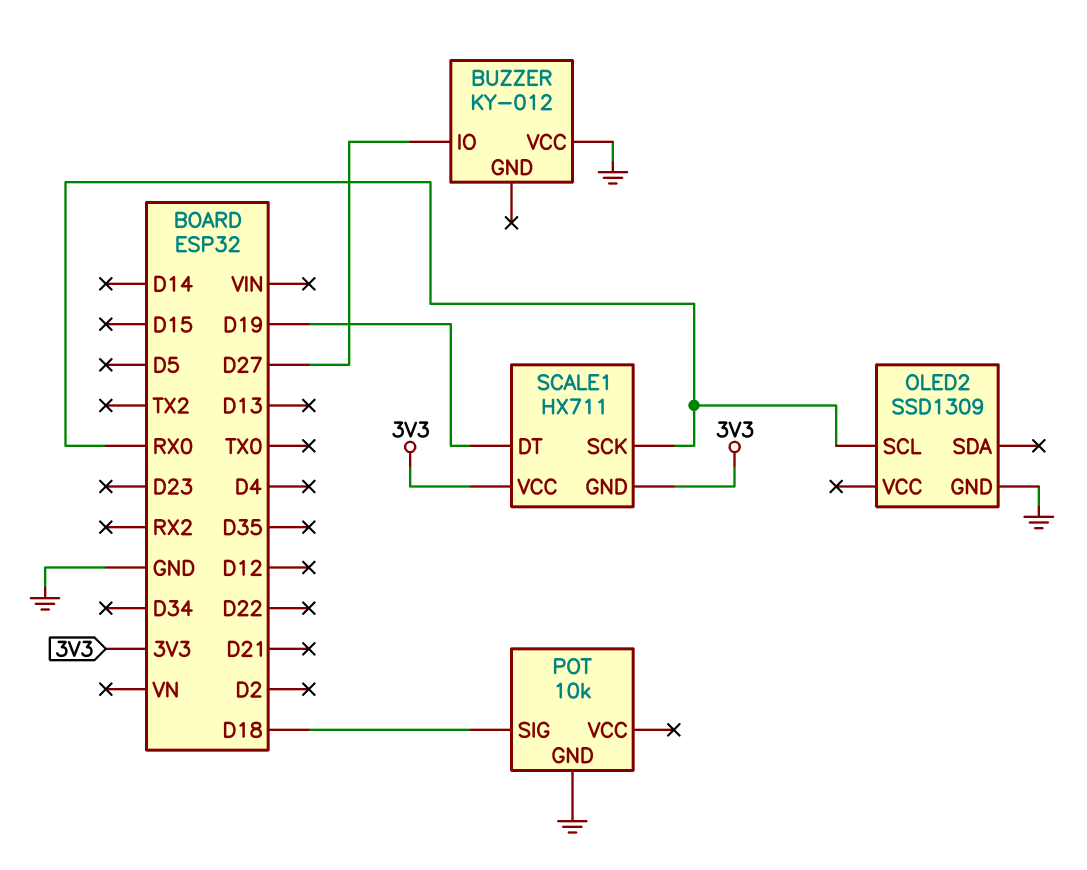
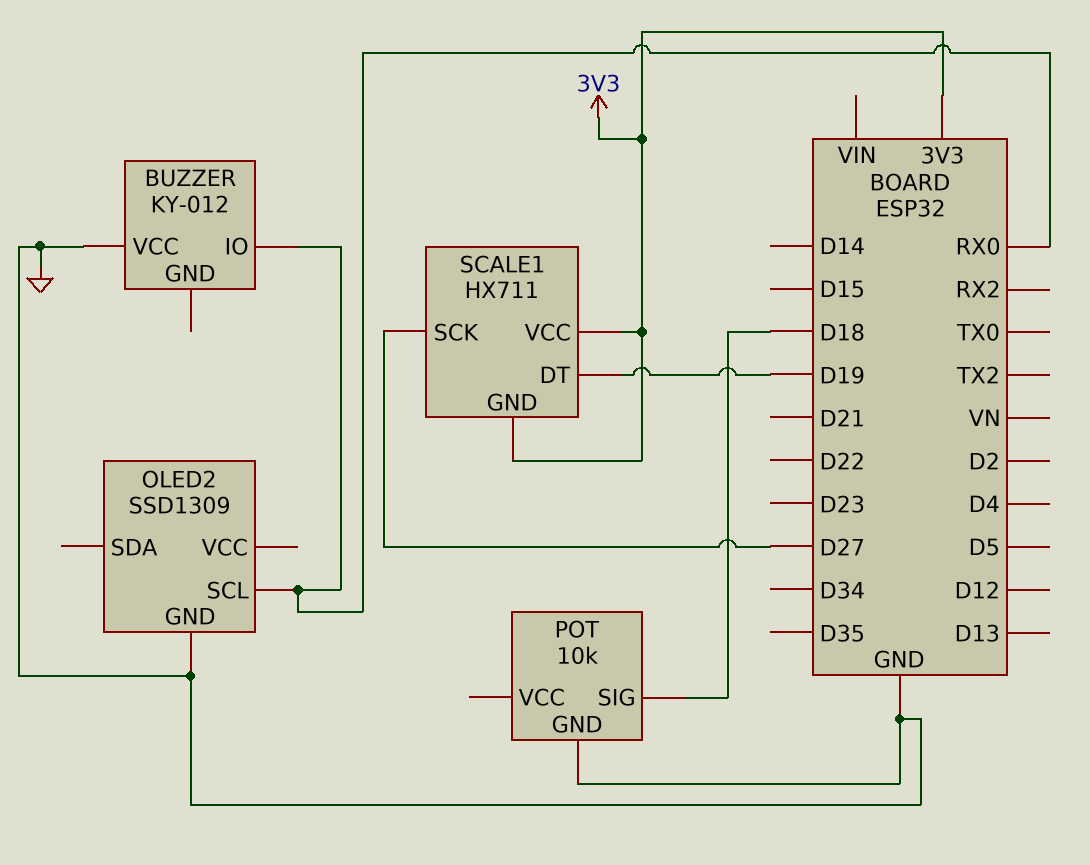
BUZZER pin IO: D27 -> RX0
SCALE1 pin SCK: RX0 -> D27

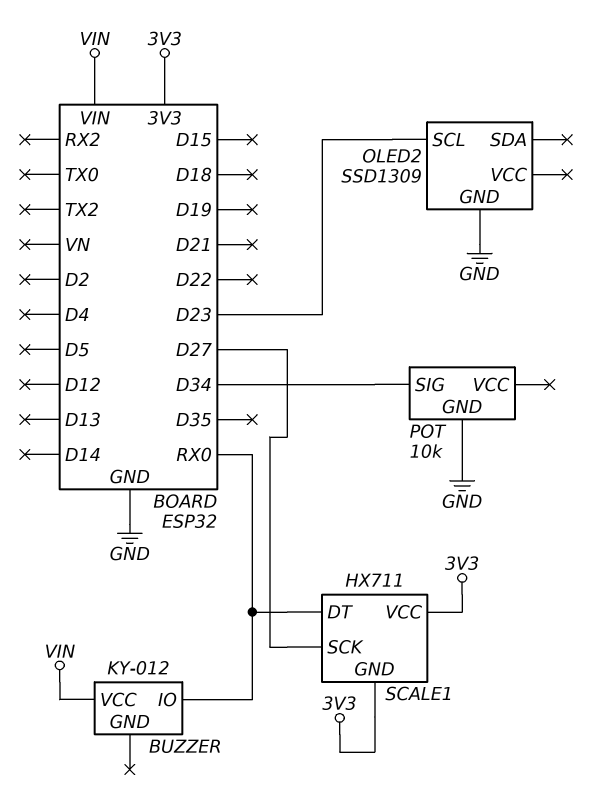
BUZZER pin VCC: GND -> VIN
OLED2 pin SCL: RX0 -> D23
POT pin SIG: D18 -> D34
SCALE1 pin DT: D19 -> RX0

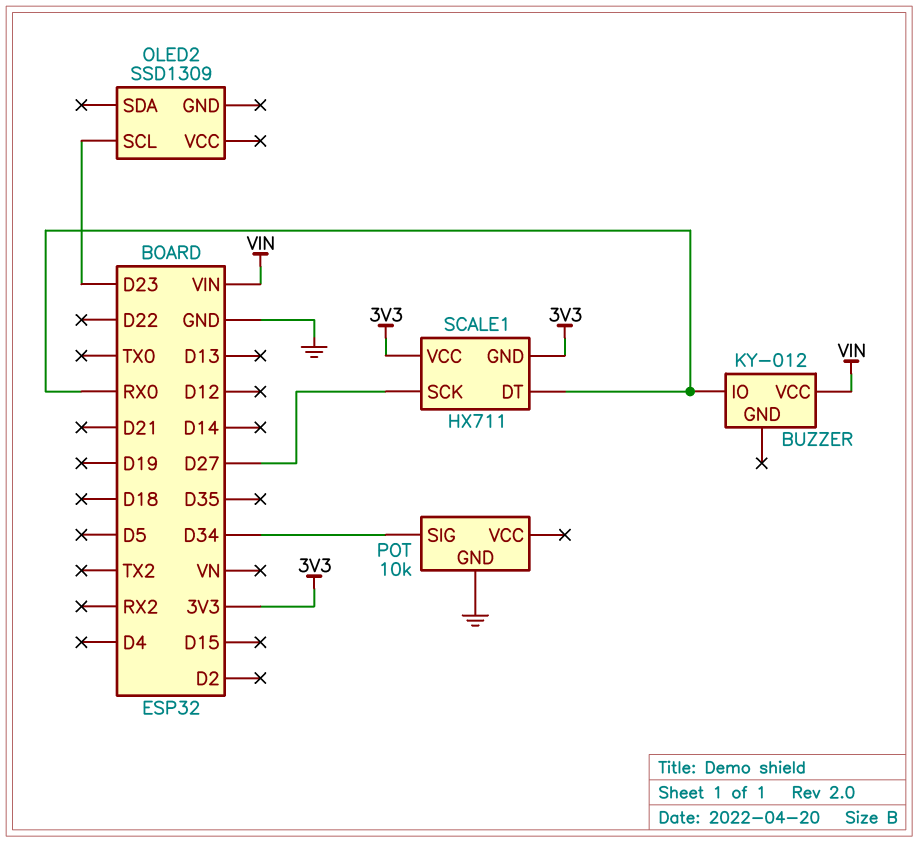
OLED2 pin GND: GND -> none

